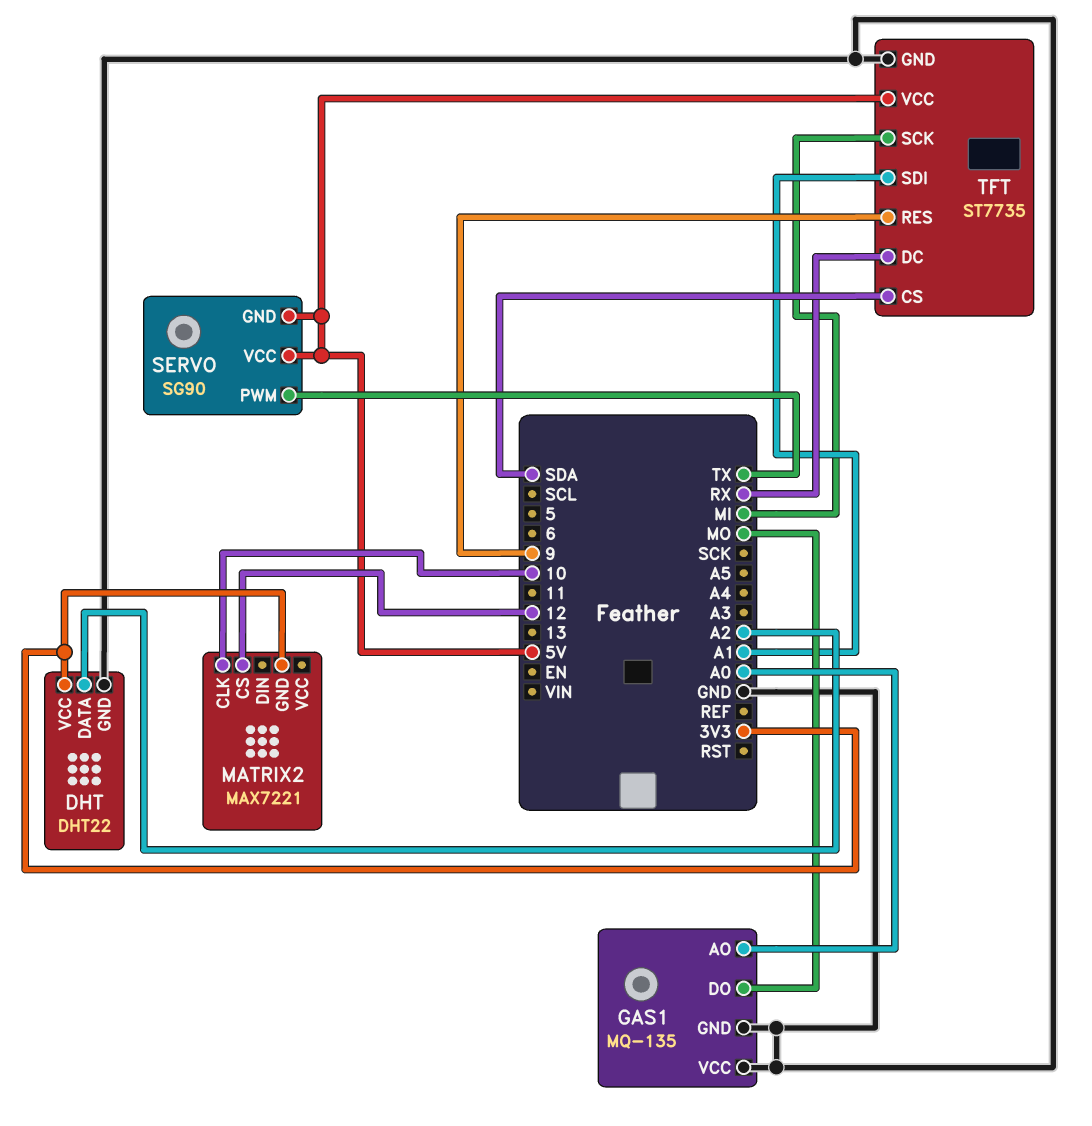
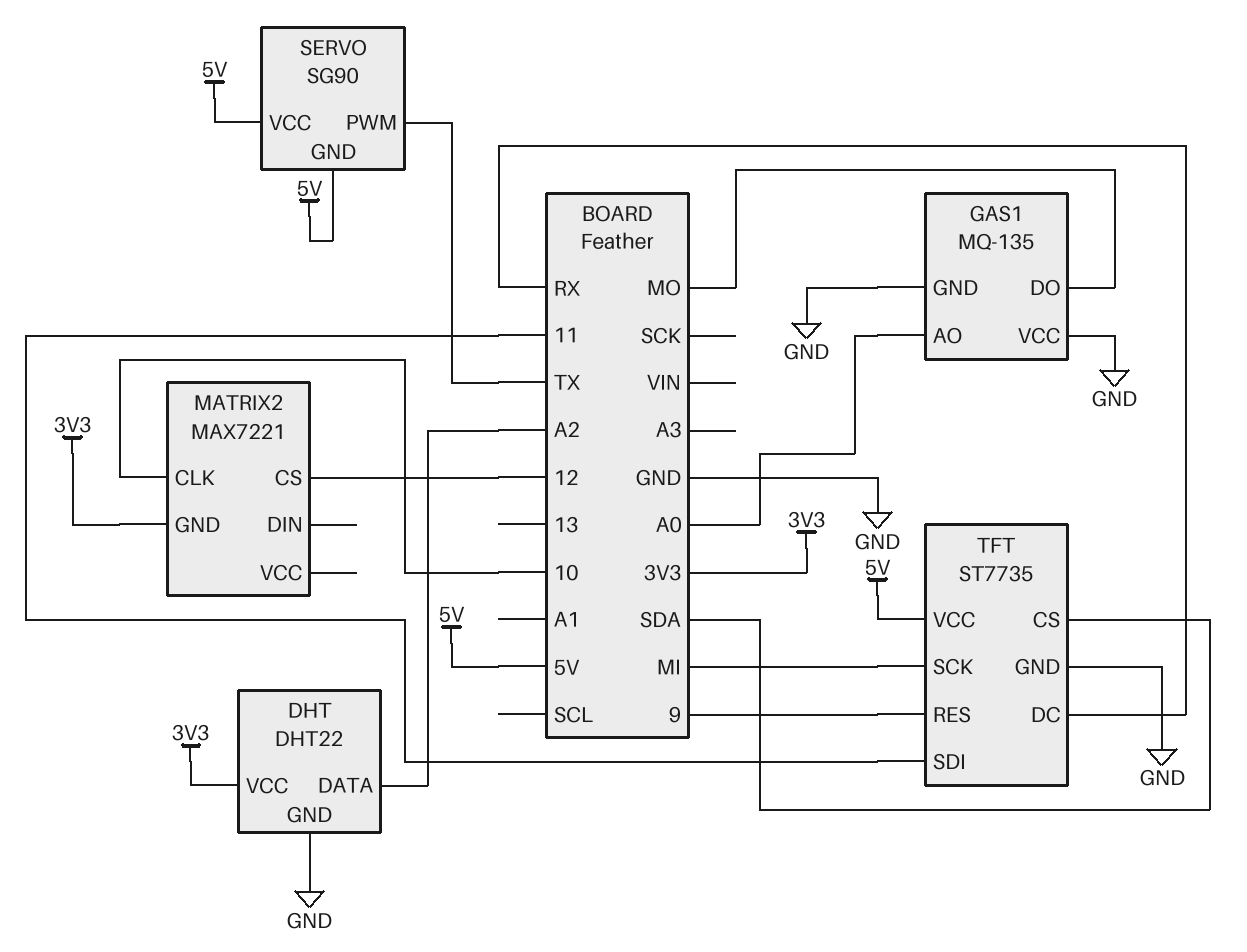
TFT pin SDI: A1 -> 11

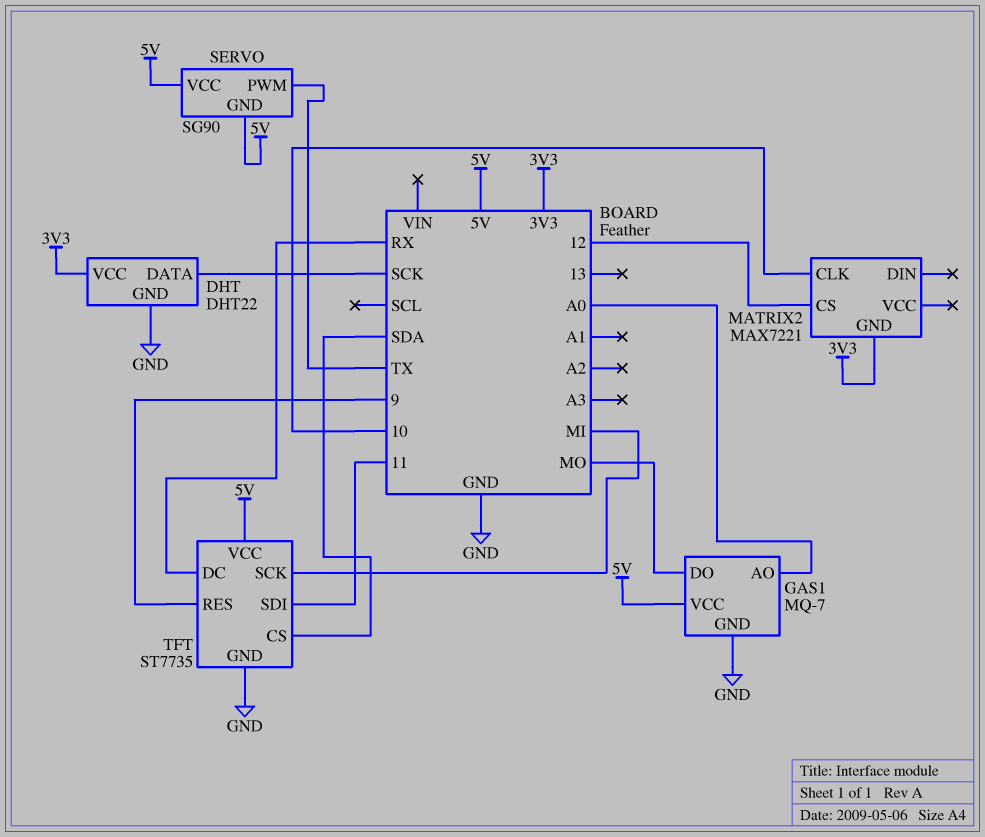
DHT pin DATA: A2 -> SCK
GAS1: MQ-135 -> MQ-7
GAS1 pin VCC: GND -> 5V

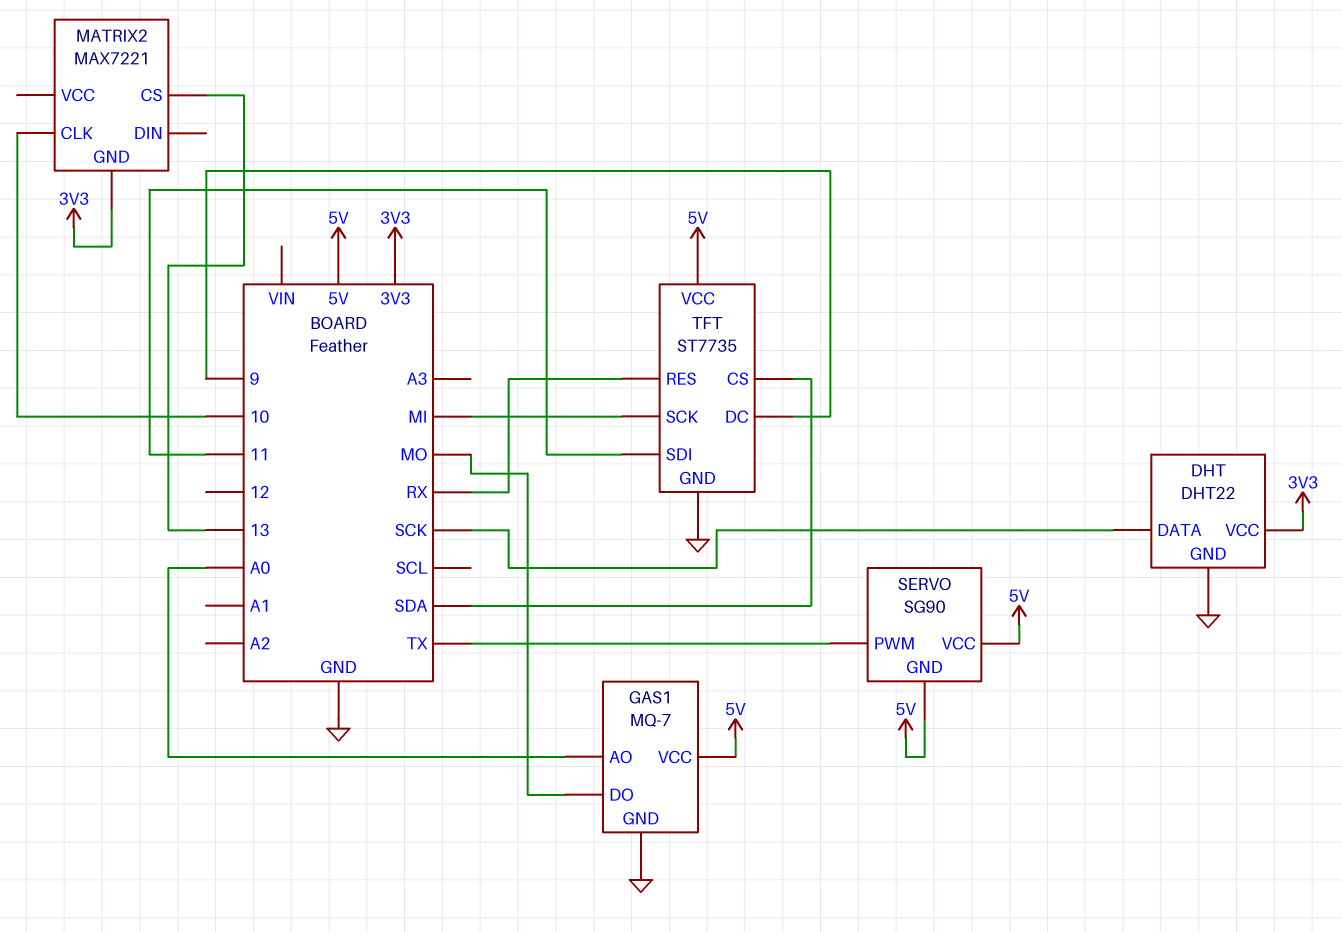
MATRIX2 pin CS: 12 -> 13
TFT pin DC: RX -> 9
TFT pin RES: 9 -> RX

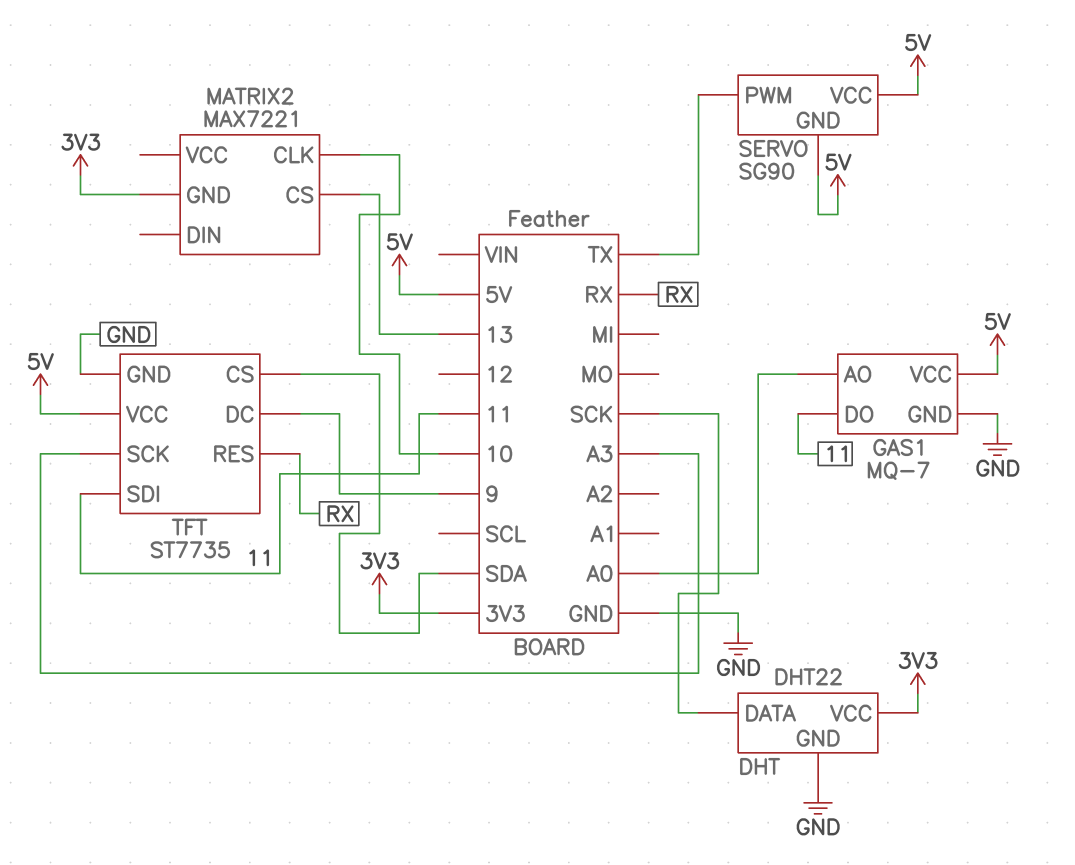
GAS1 pin DO: MO -> 11
TFT pin SCK: MI -> A3

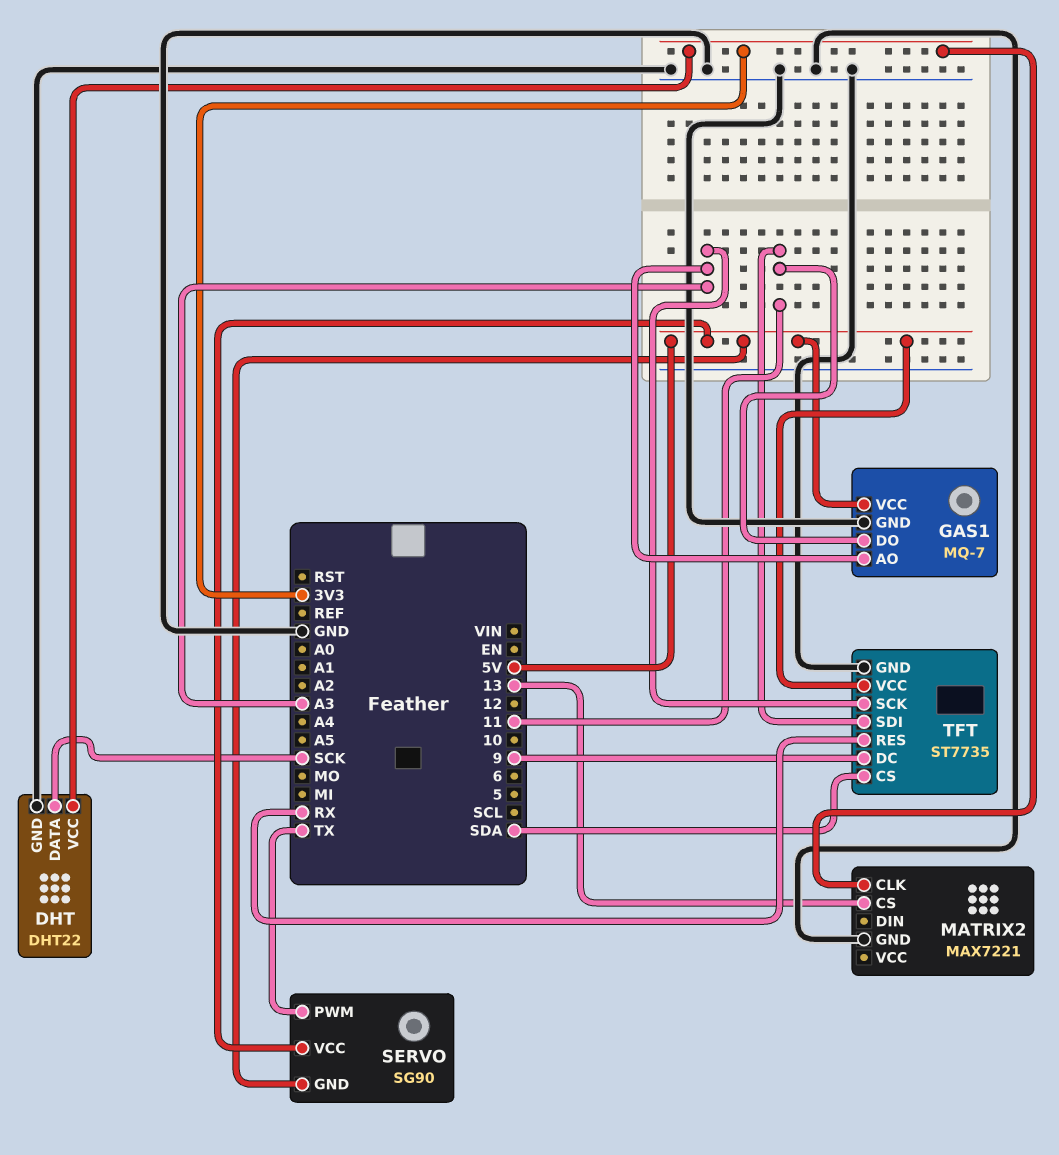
GAS1 pin AO: A0 -> A3
MATRIX2 pin CLK: 10 -> 3V3
MATRIX2 pin GND: 3V3 -> GND

